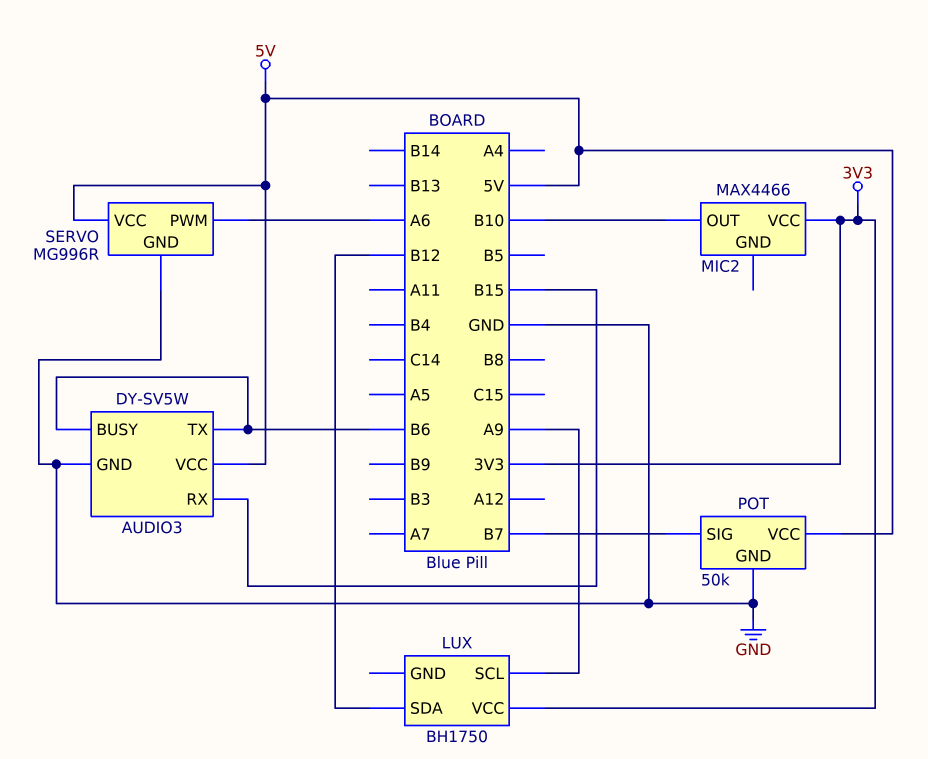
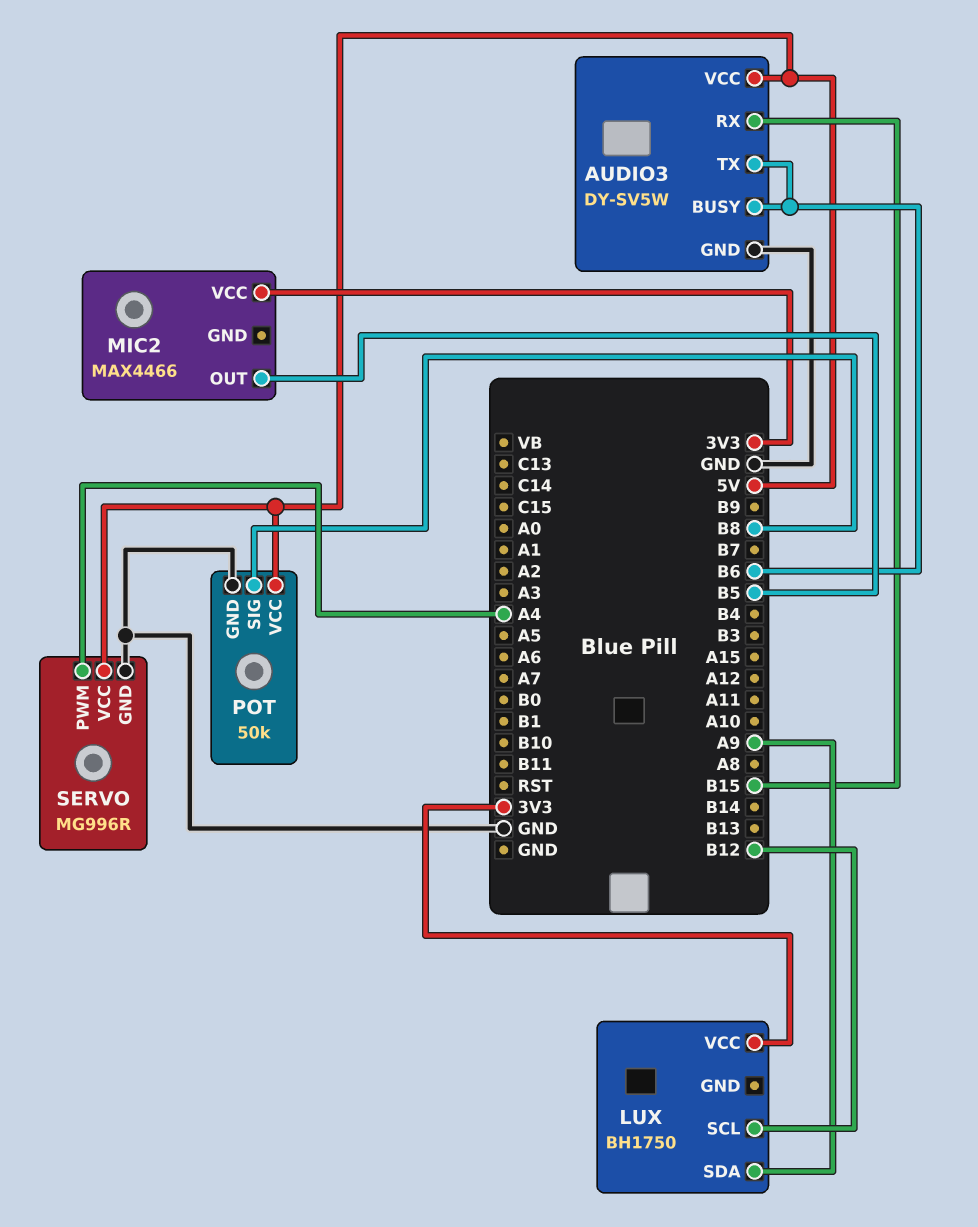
LUX pin SCL: A9 -> B12
LUX pin SDA: B12 -> A9
MIC2 pin OUT: B10 -> B5
POT pin SIG: B7 -> B8
SERVO pin PWM: A6 -> A4

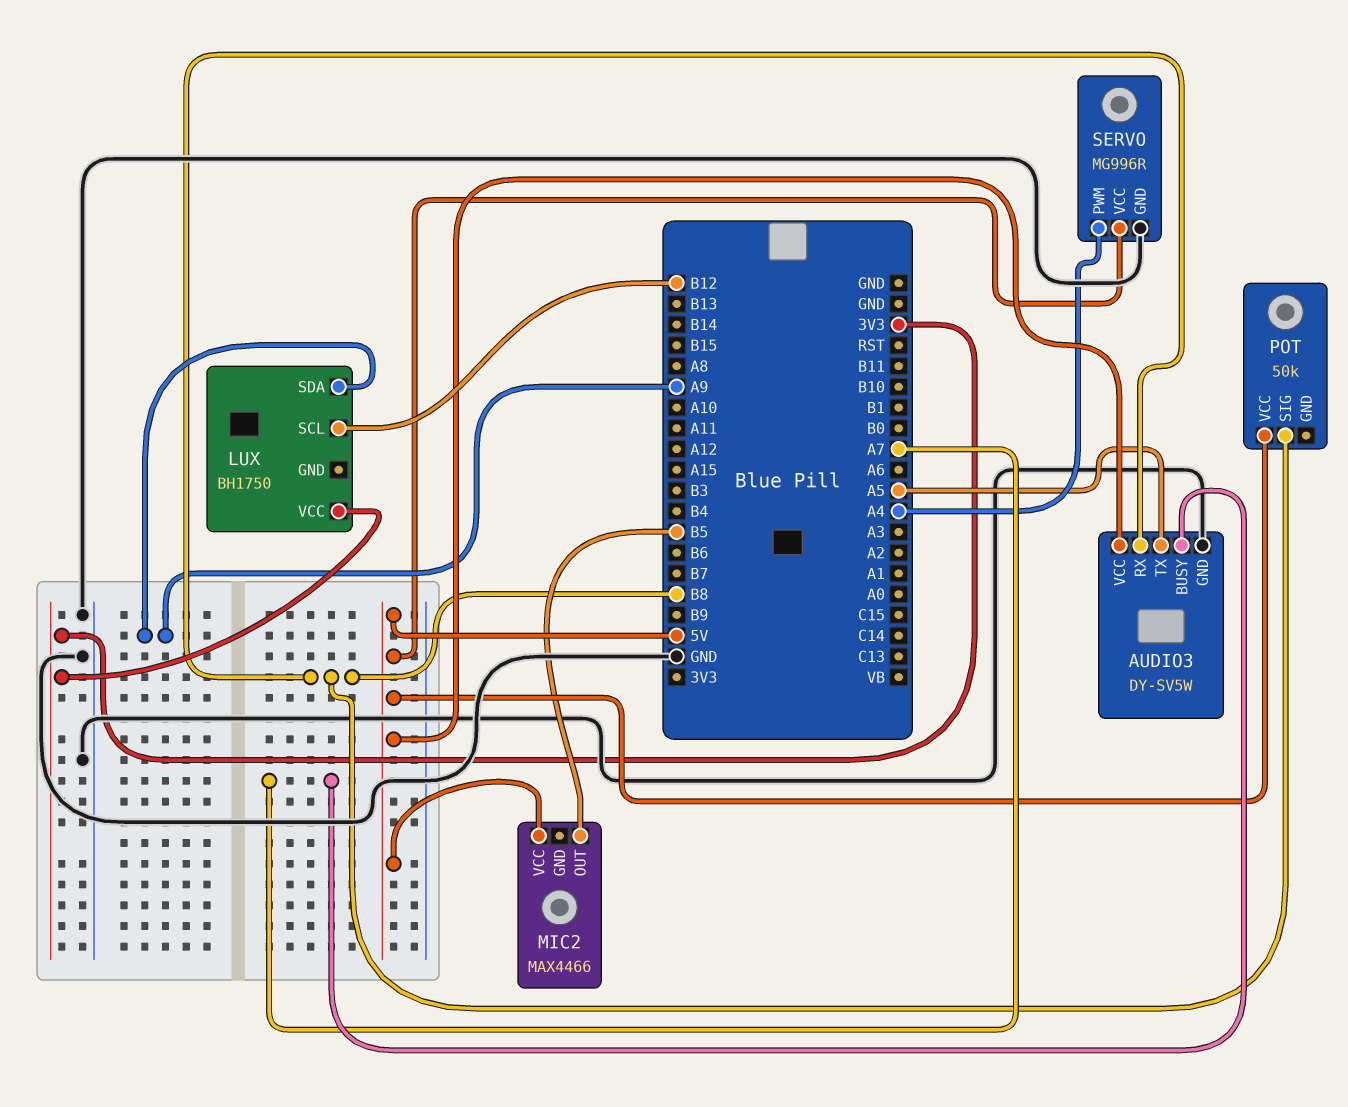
AUDIO3 pin BUSY: B6 -> A7
AUDIO3 pin RX: B15 -> B8
AUDIO3 pin TX: B6 -> A5
MIC2 pin VCC: 3V3 -> 5V
POT pin GND: GND -> none

